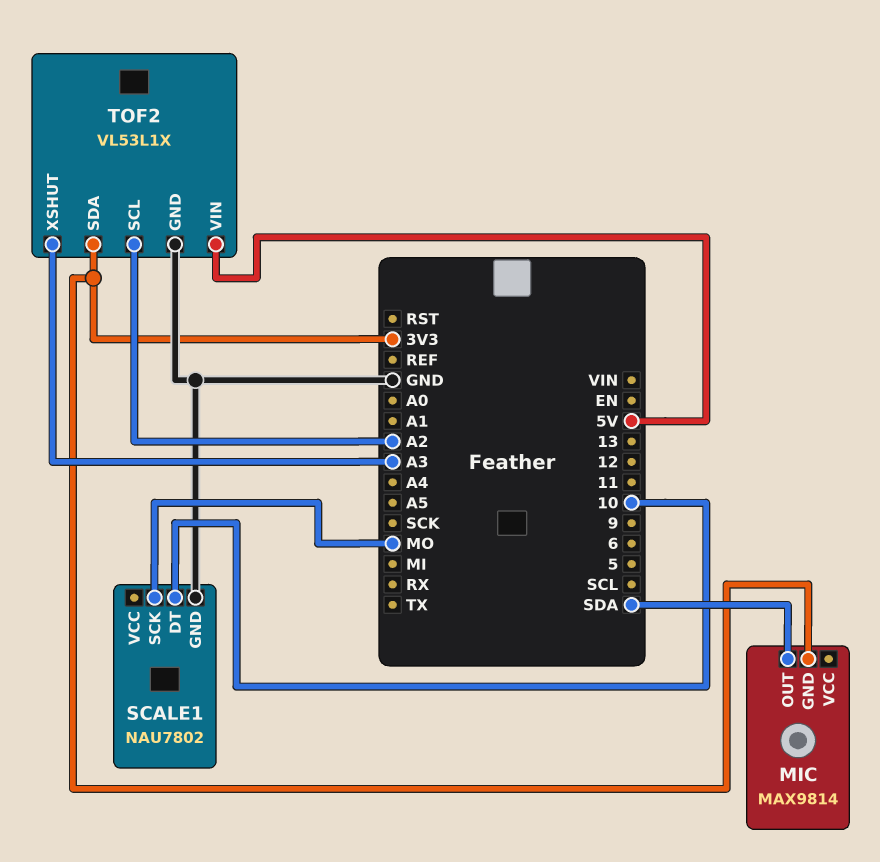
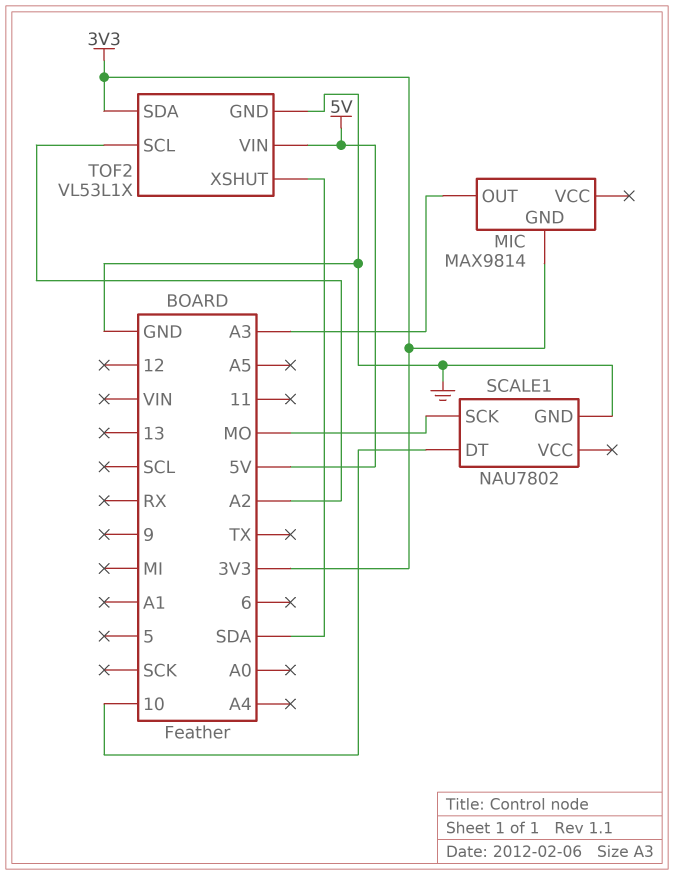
MIC pin OUT: SDA -> A3
TOF2 pin XSHUT: A3 -> SDA

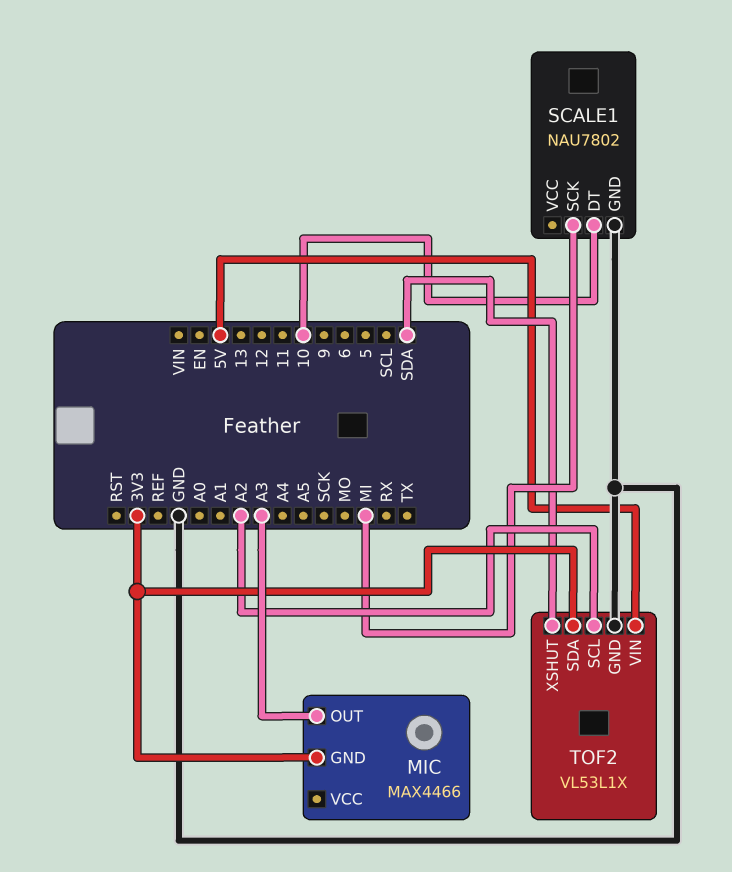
MIC: MAX9814 -> MAX4466
SCALE1 pin SCK: MO -> MI

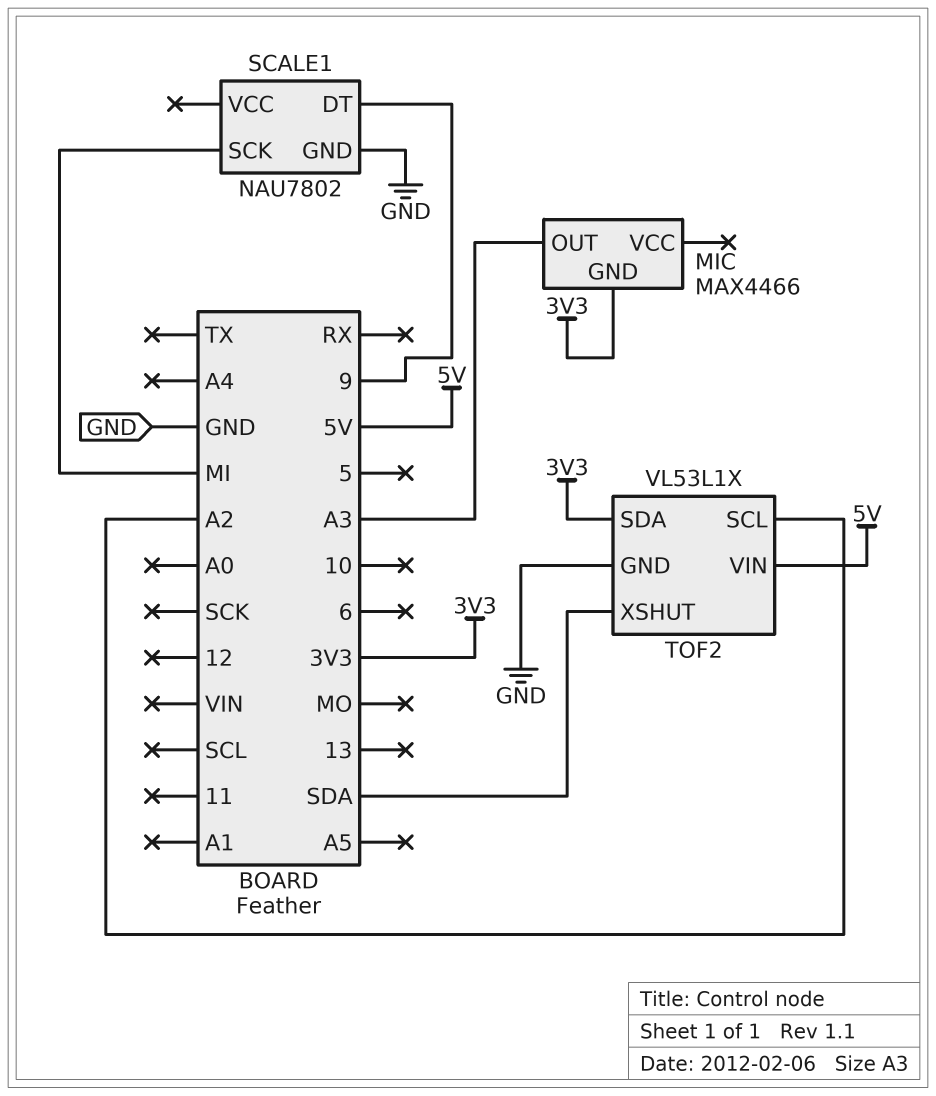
SCALE1 pin DT: 10 -> 9

